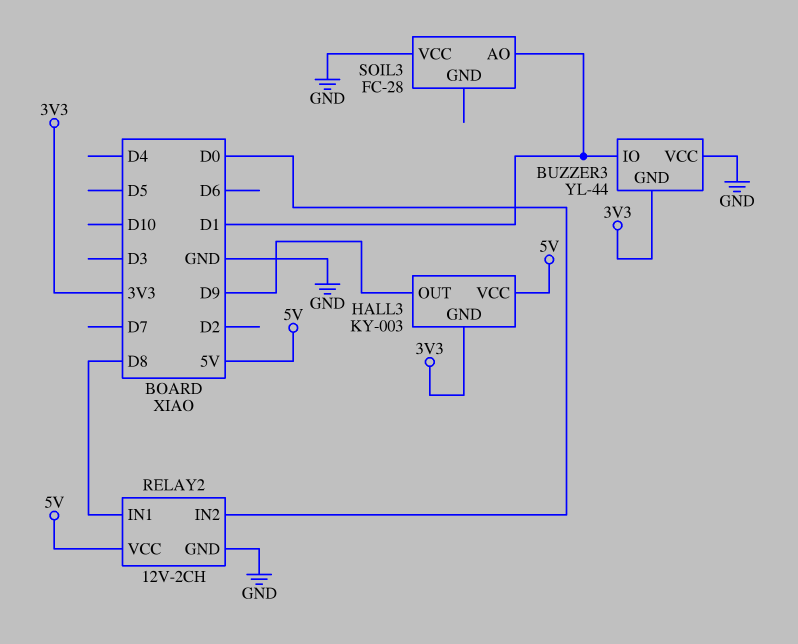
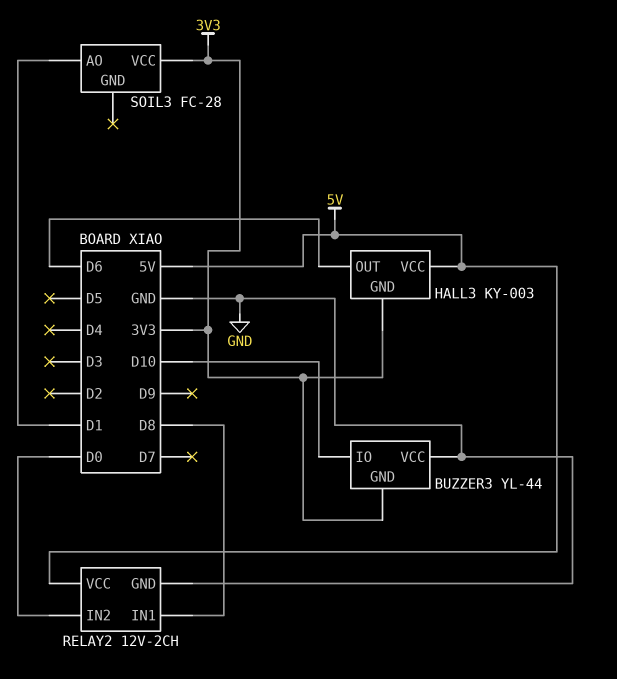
BUZZER3 pin IO: D1 -> D10
HALL3 pin OUT: D9 -> D6
SOIL3 pin VCC: GND -> 3V3

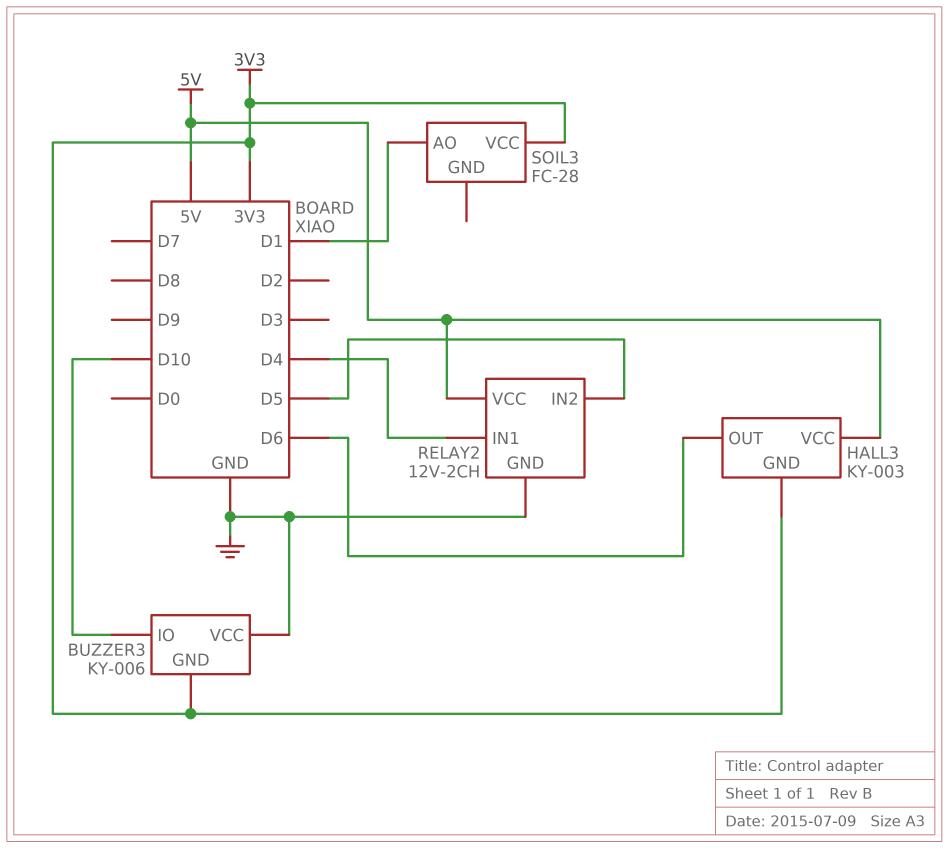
BUZZER3: YL-44 -> KY-006
RELAY2 pin IN1: D8 -> D4
RELAY2 pin IN2: D0 -> D5

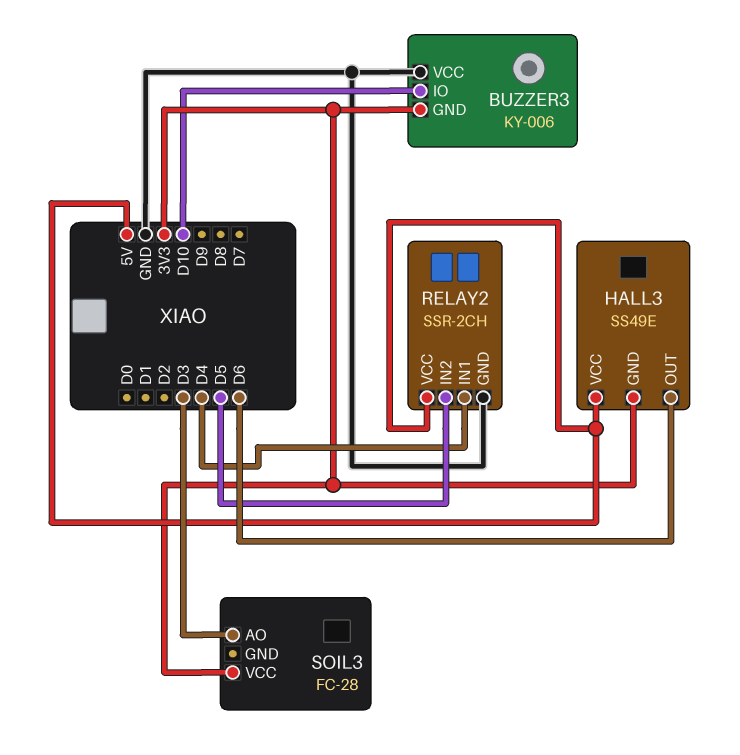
HALL3: KY-003 -> SS49E
RELAY2: 12V-2CH -> SSR-2CH
SOIL3 pin AO: D1 -> D3

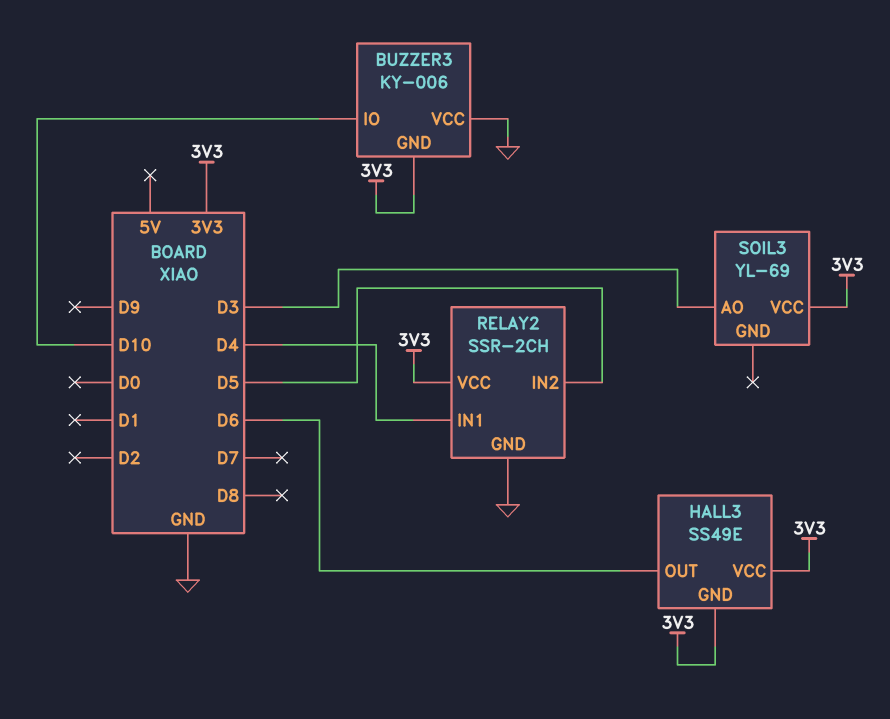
HALL3 pin VCC: 5V -> 3V3
RELAY2 pin VCC: 5V -> 3V3
SOIL3: FC-28 -> YL-69

